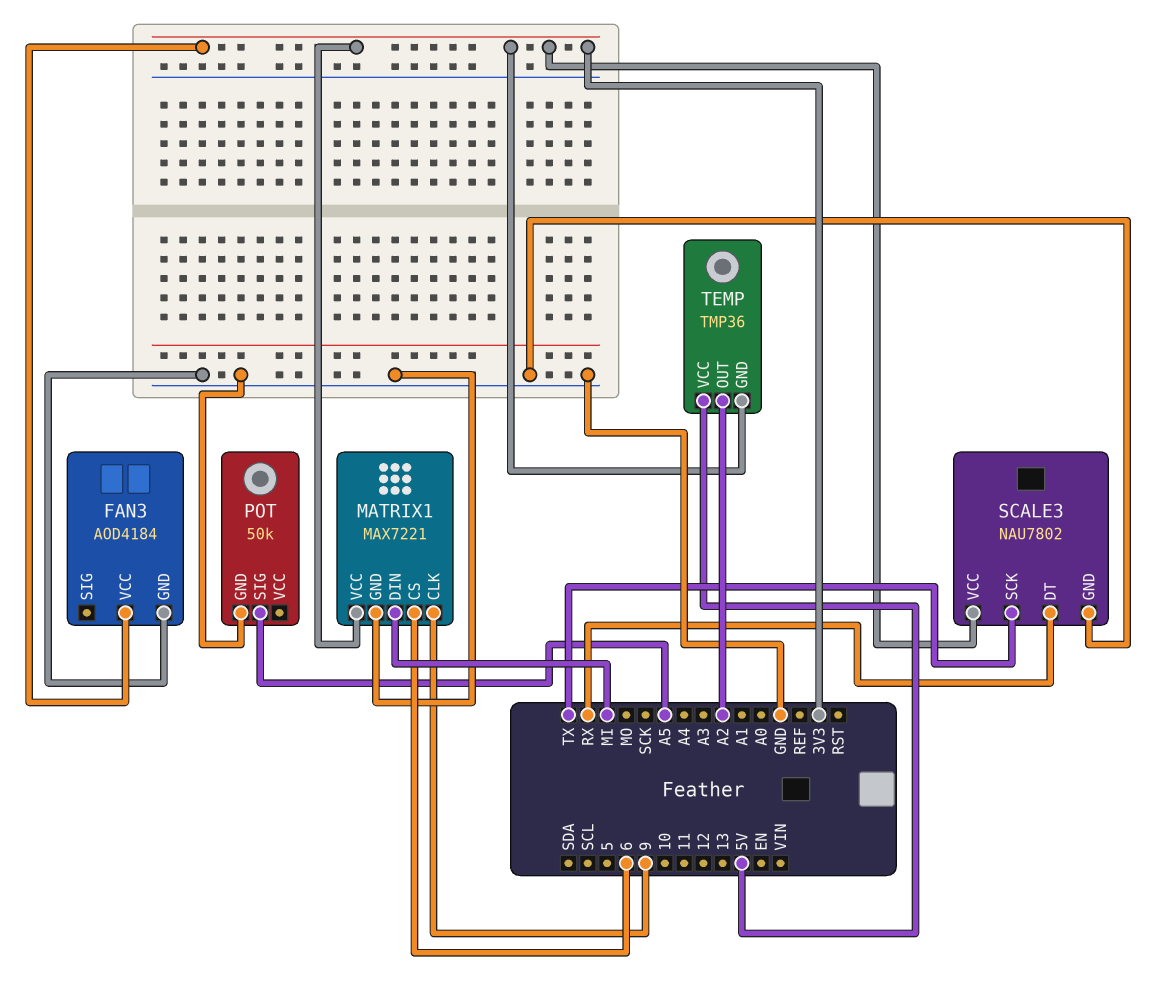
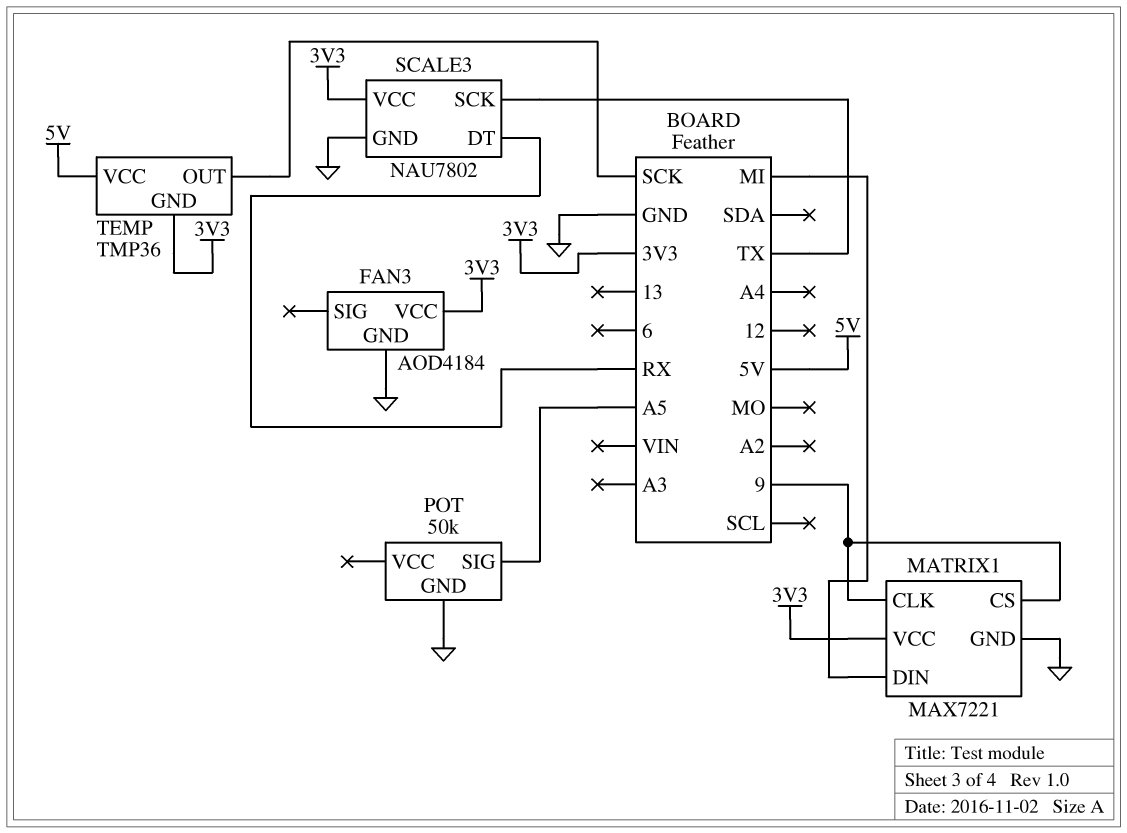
MATRIX1 pin CS: 6 -> 9
TEMP pin OUT: A2 -> SCK

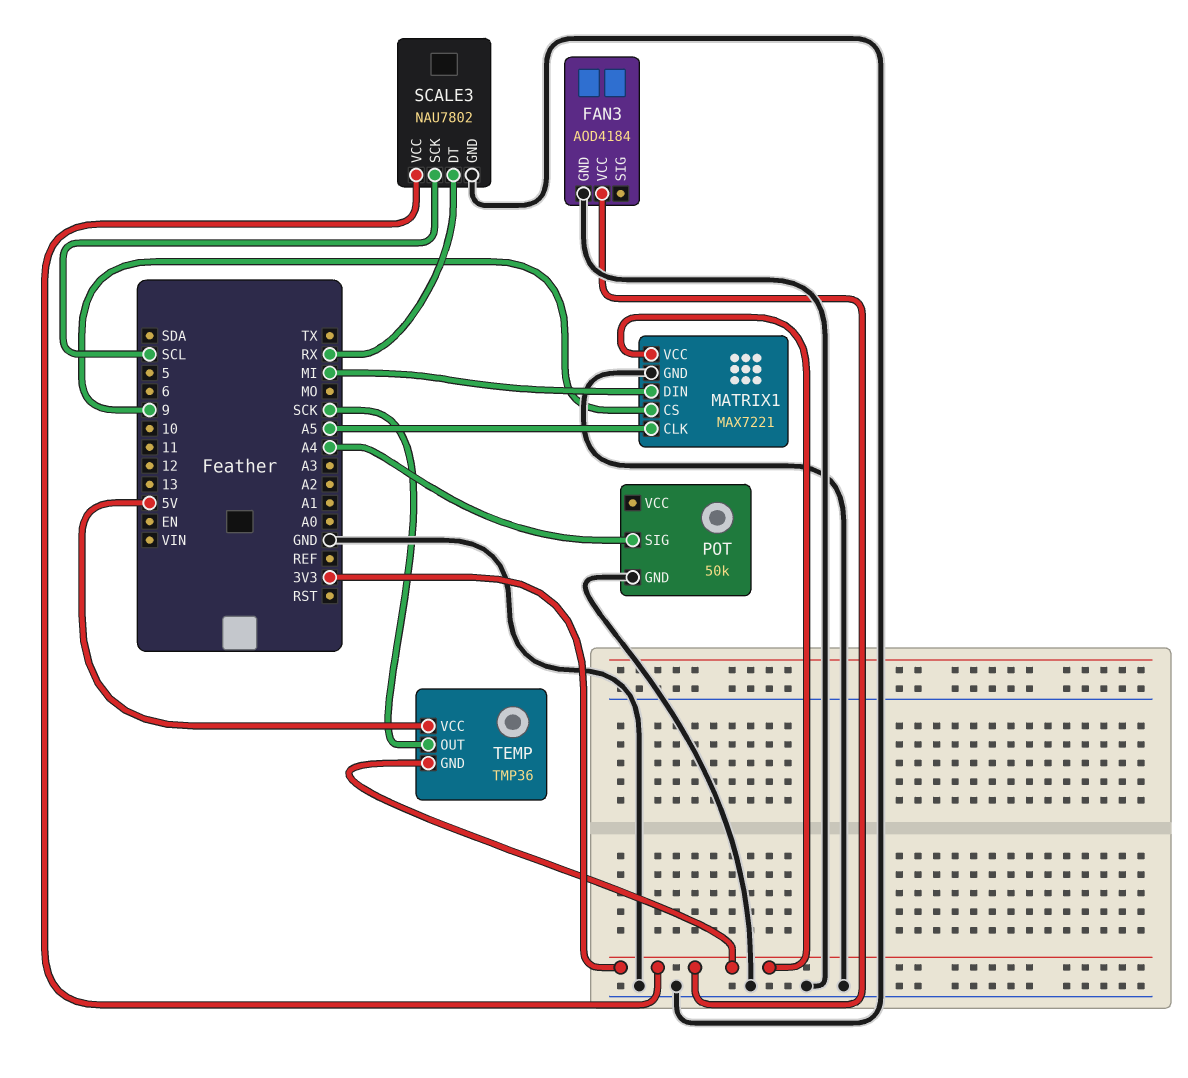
MATRIX1 pin CLK: 9 -> A5
POT pin SIG: A5 -> A4
SCALE3 pin SCK: TX -> SCL

